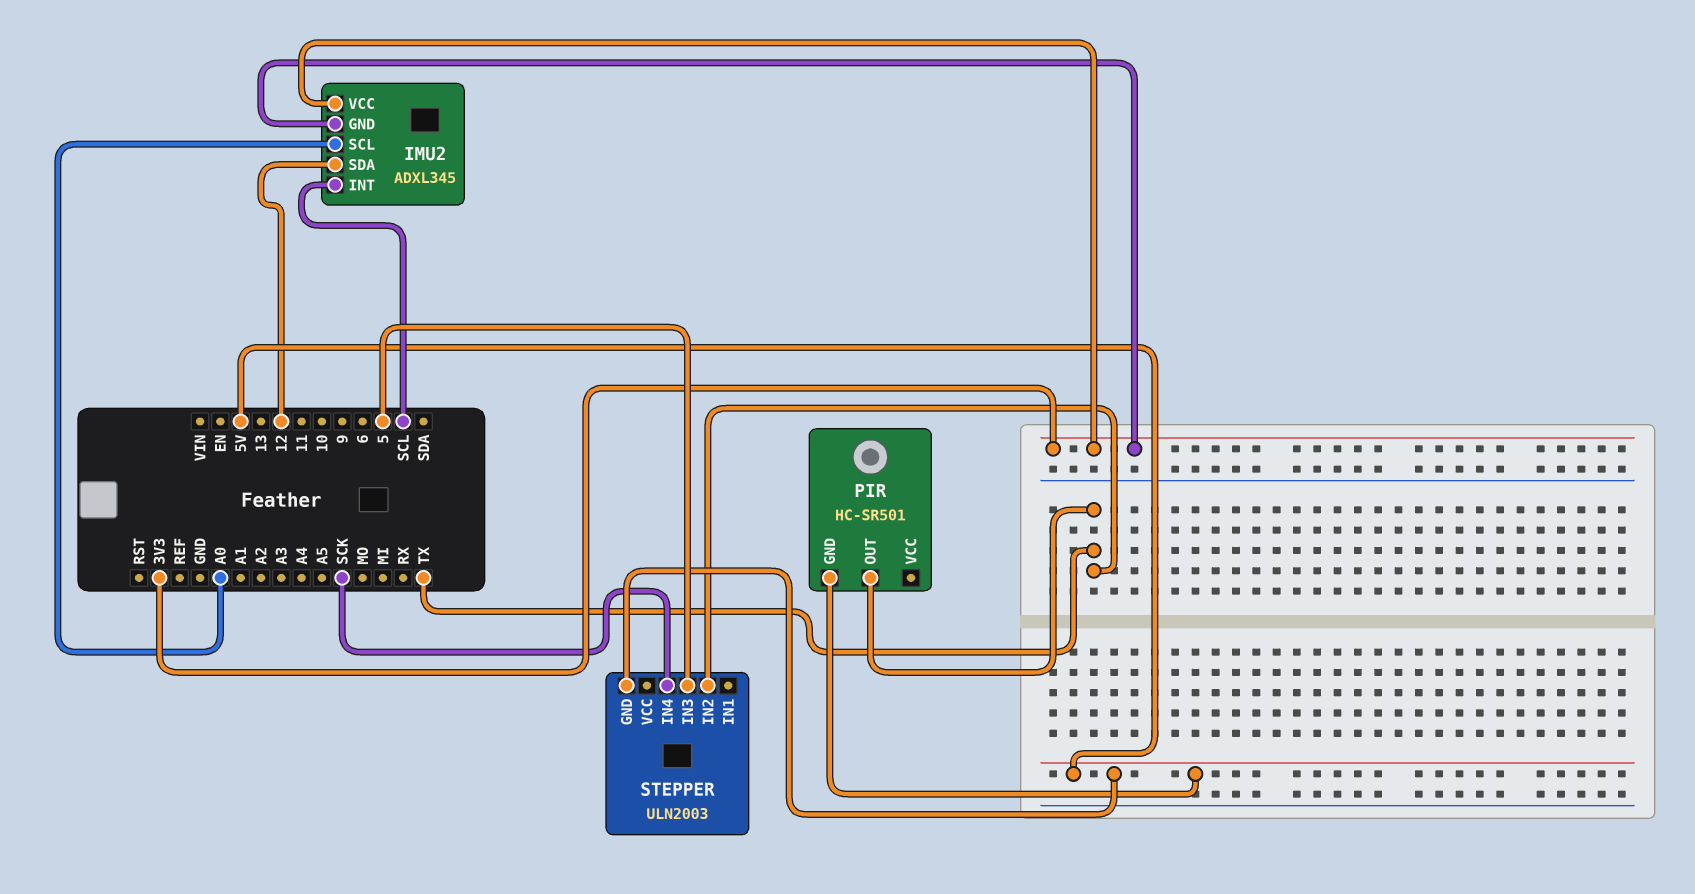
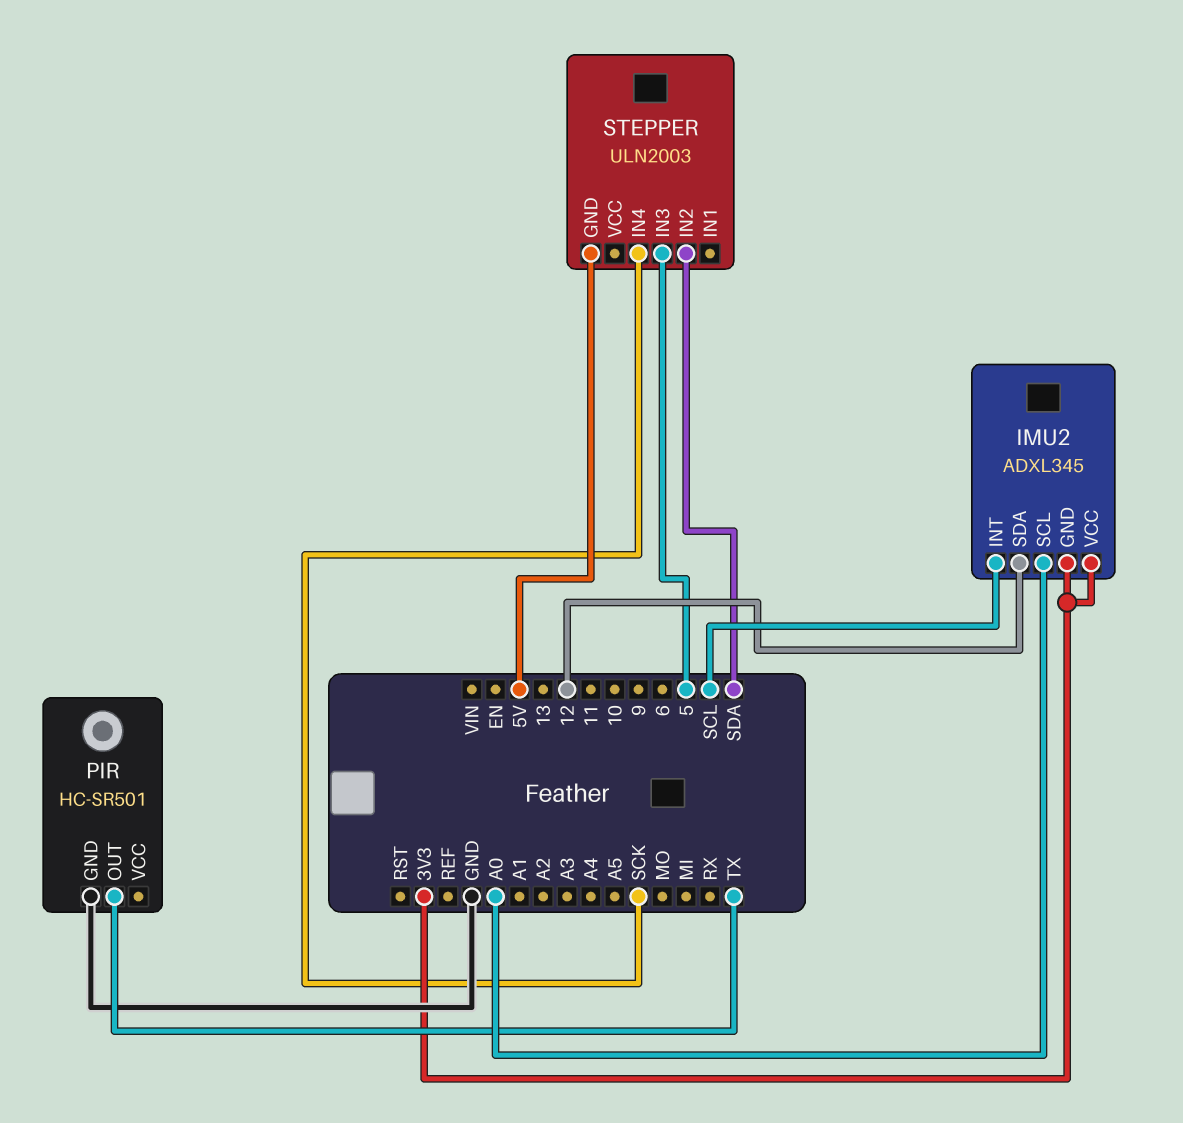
PIR pin GND: 5V -> GND
STEPPER pin IN2: TX -> SDA

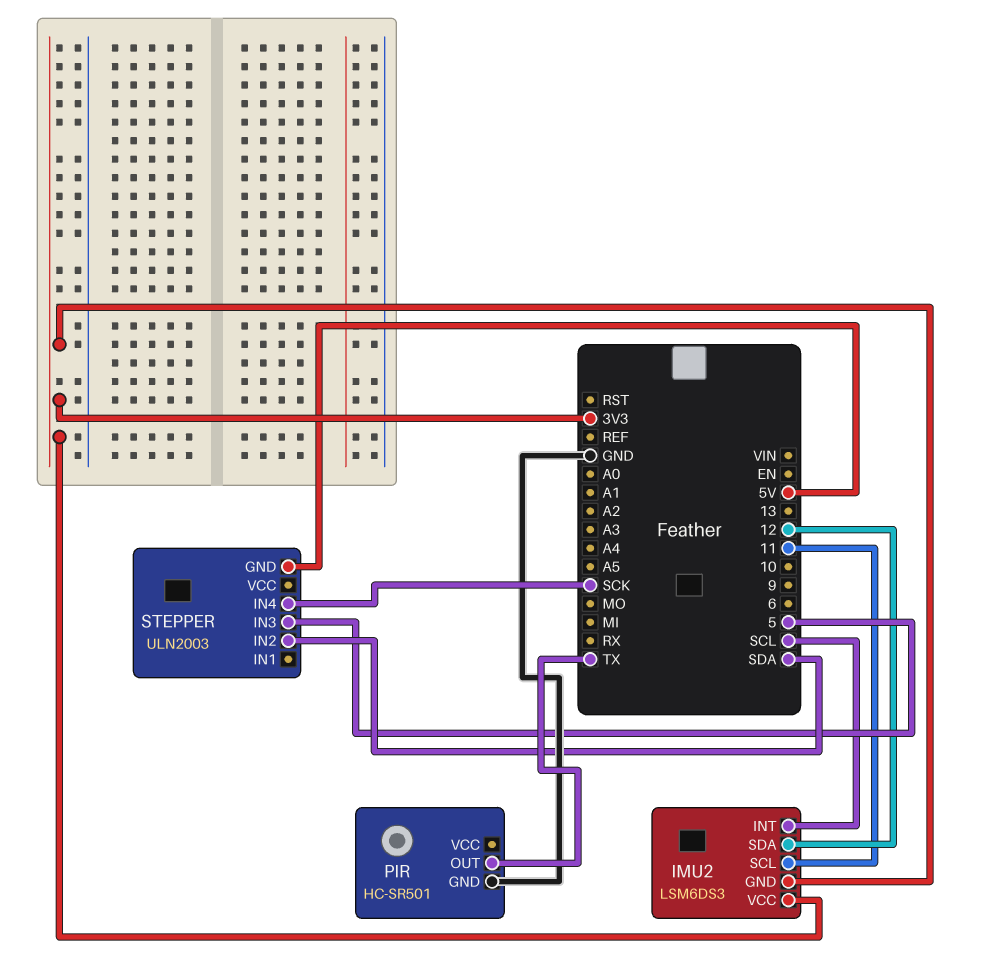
IMU2: ADXL345 -> LSM6DS3
IMU2 pin SCL: A0 -> 11

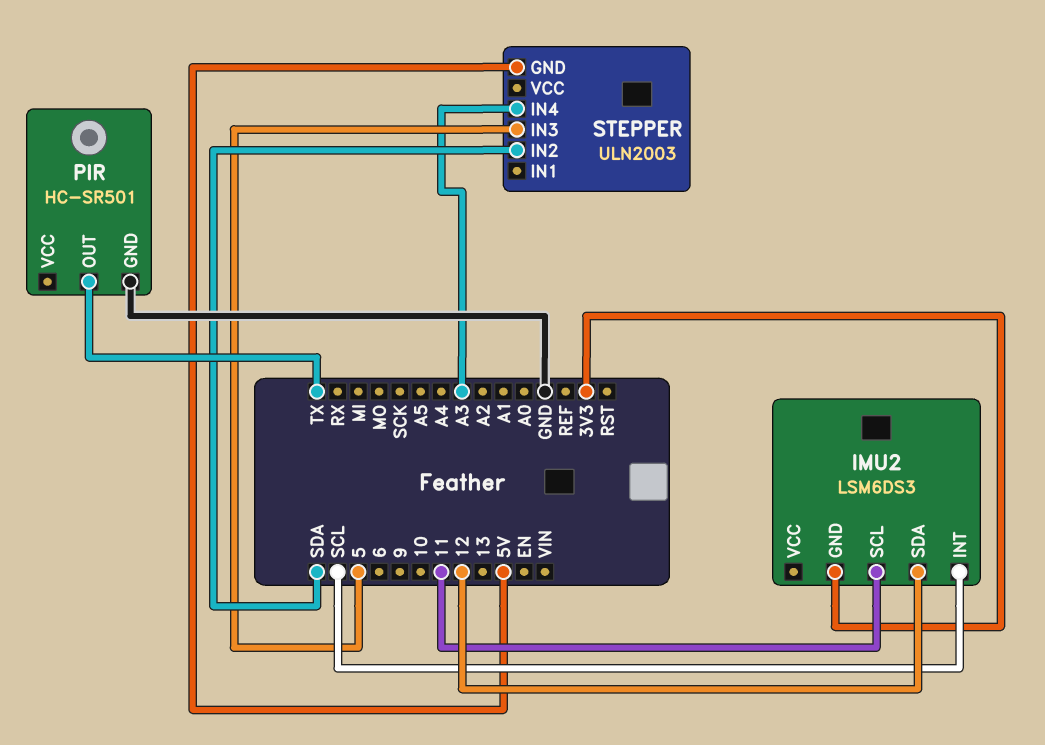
IMU2 pin VCC: 3V3 -> none
STEPPER pin IN4: SCK -> A3

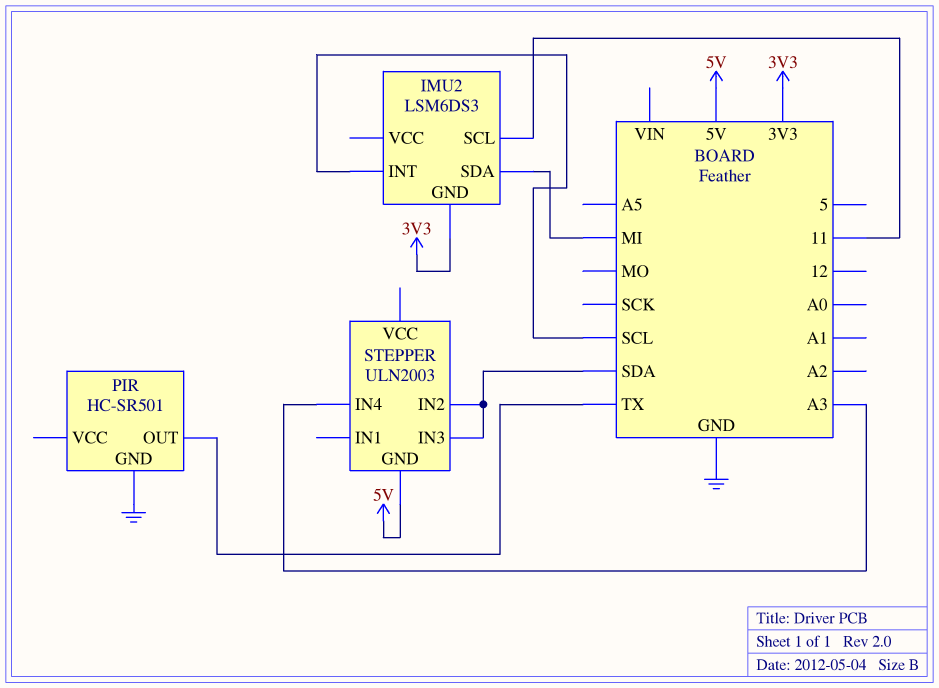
IMU2 pin SDA: 12 -> MI
STEPPER pin IN3: 5 -> SDA

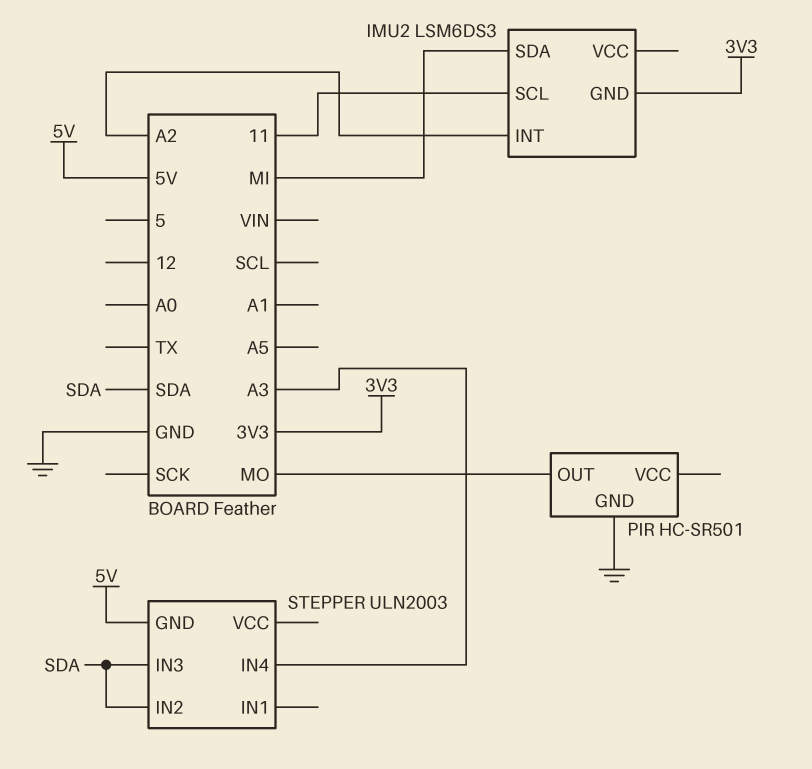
IMU2 pin INT: SCL -> A2
PIR pin OUT: TX -> MO

